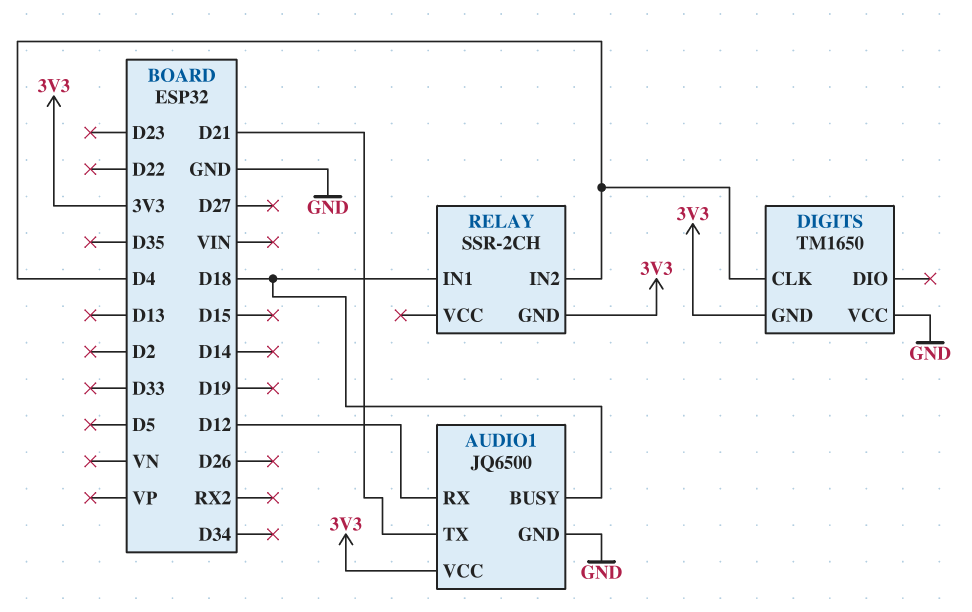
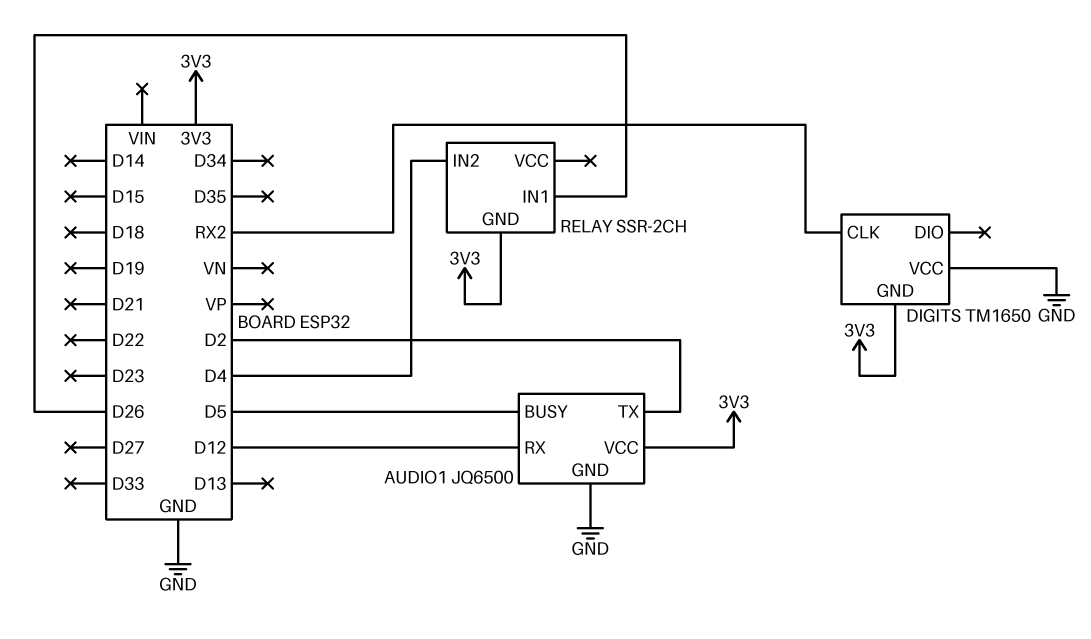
AUDIO1 pin BUSY: D18 -> D5
AUDIO1 pin TX: D21 -> D2
DIGITS pin CLK: D4 -> RX2
RELAY pin IN1: D18 -> D26

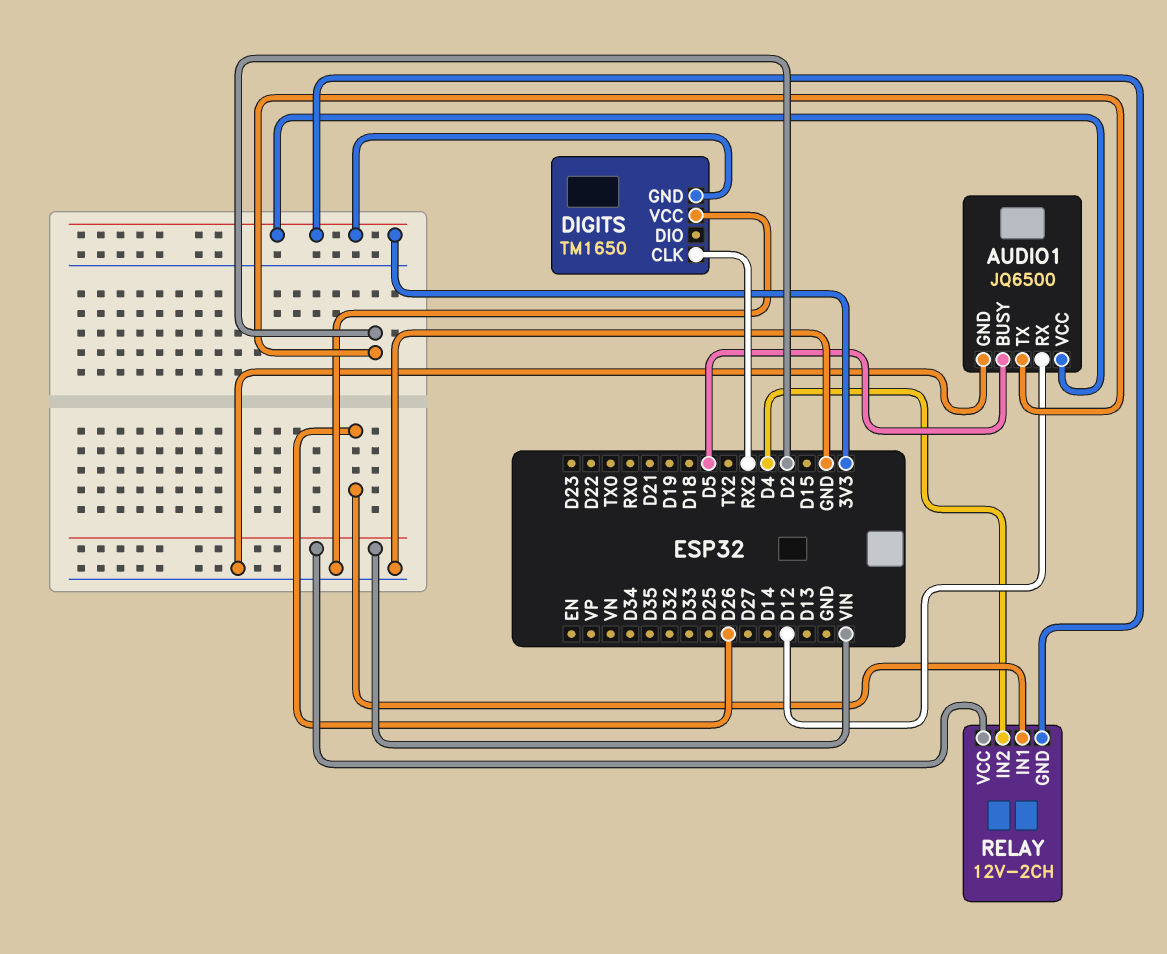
RELAY: SSR-2CH -> 12V-2CH
RELAY pin VCC: none -> VIN

